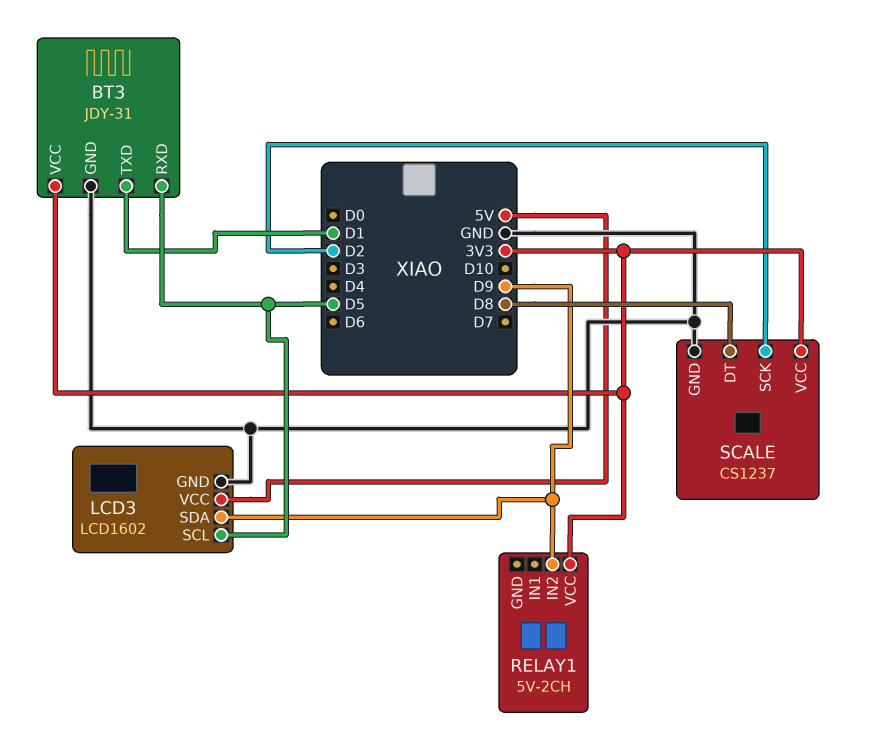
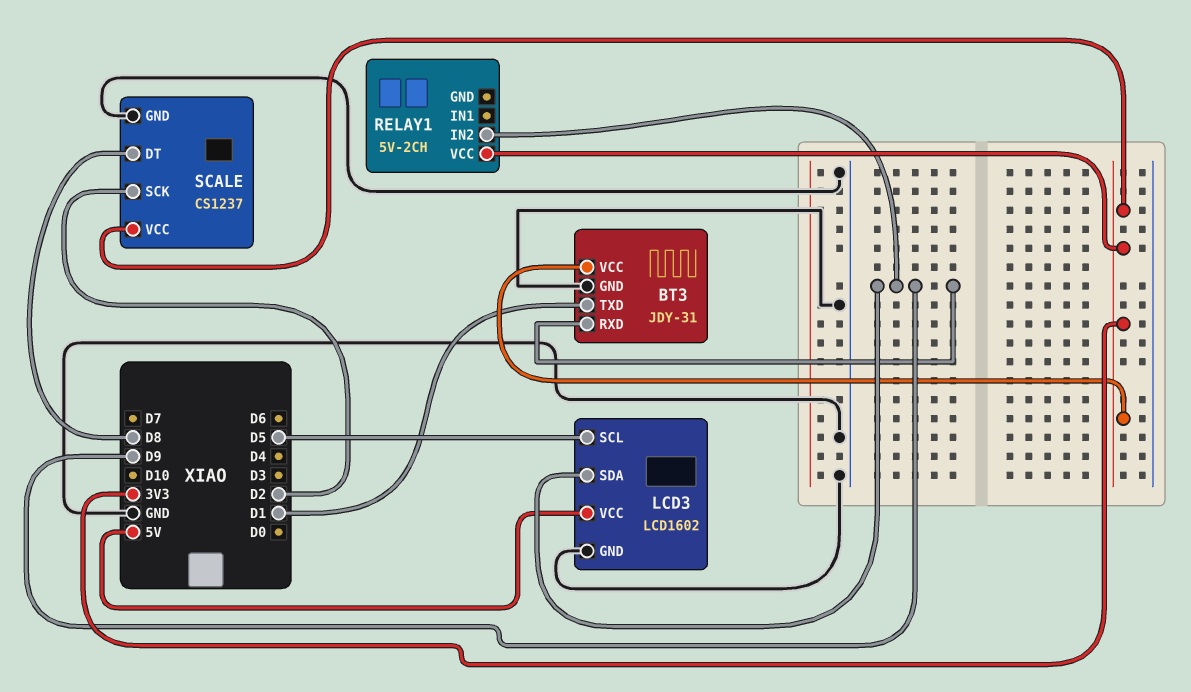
BT3 pin RXD: D5 -> D9

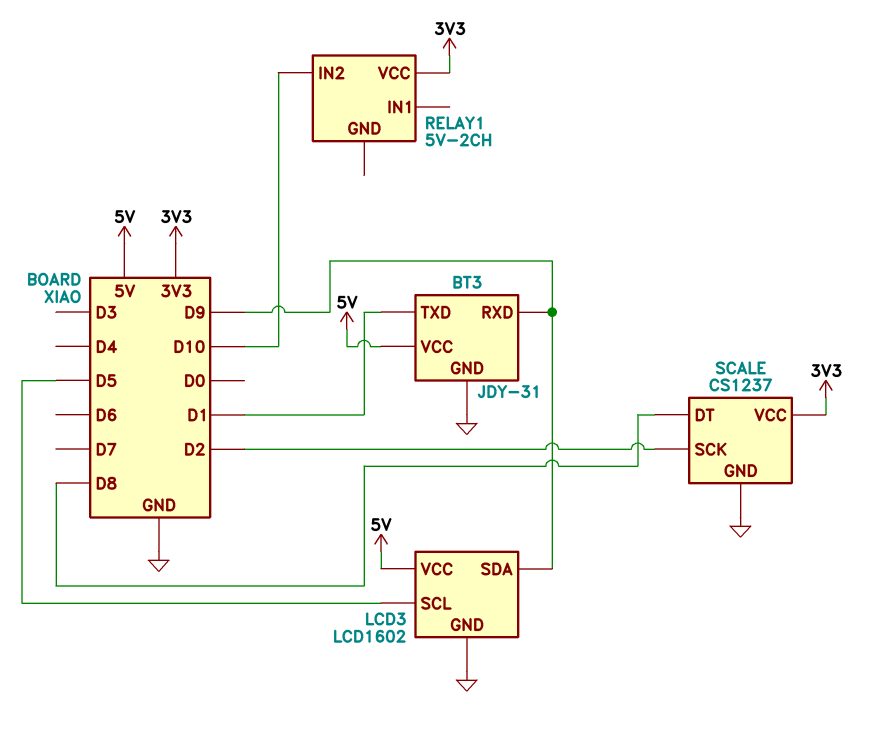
BT3 pin VCC: 3V3 -> 5V
RELAY1 pin IN2: D9 -> D10

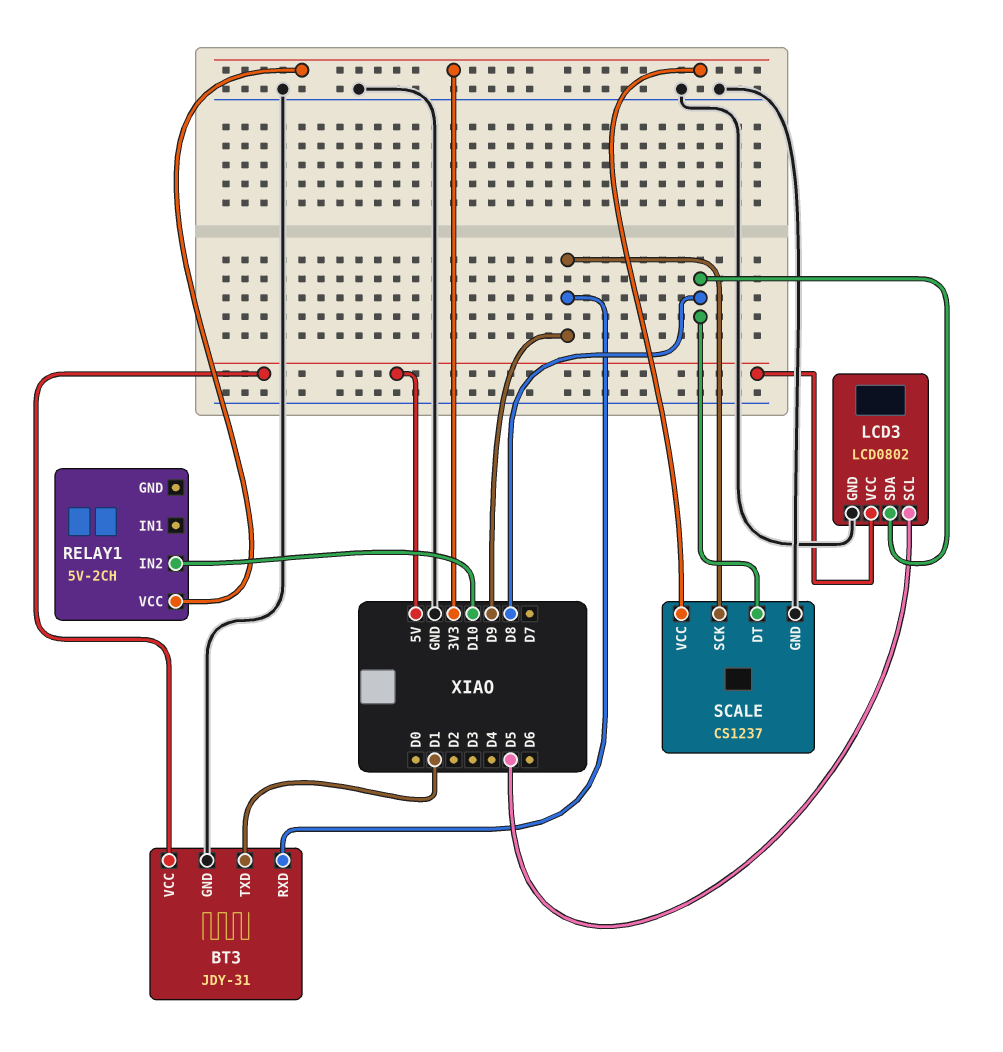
LCD3: LCD1602 -> LCD0802
LCD3 pin SDA: D9 -> D8
SCALE pin SCK: D2 -> D9

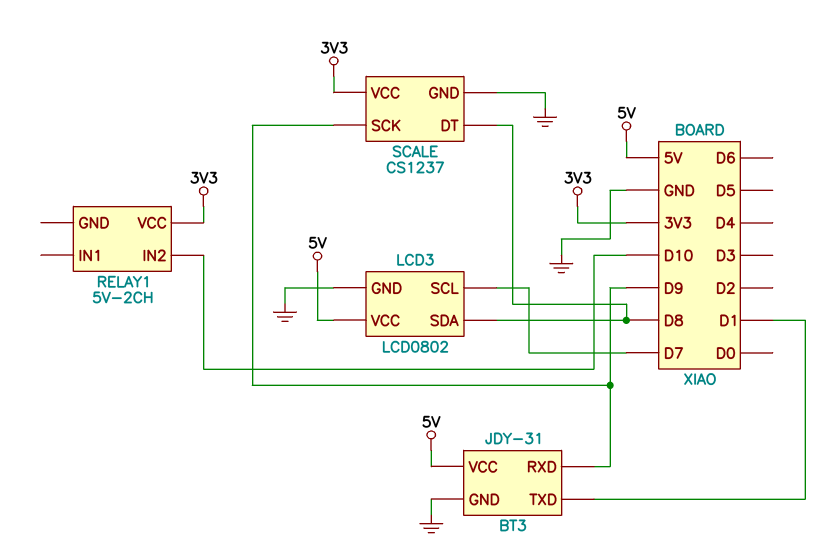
LCD3 pin SCL: D5 -> D7

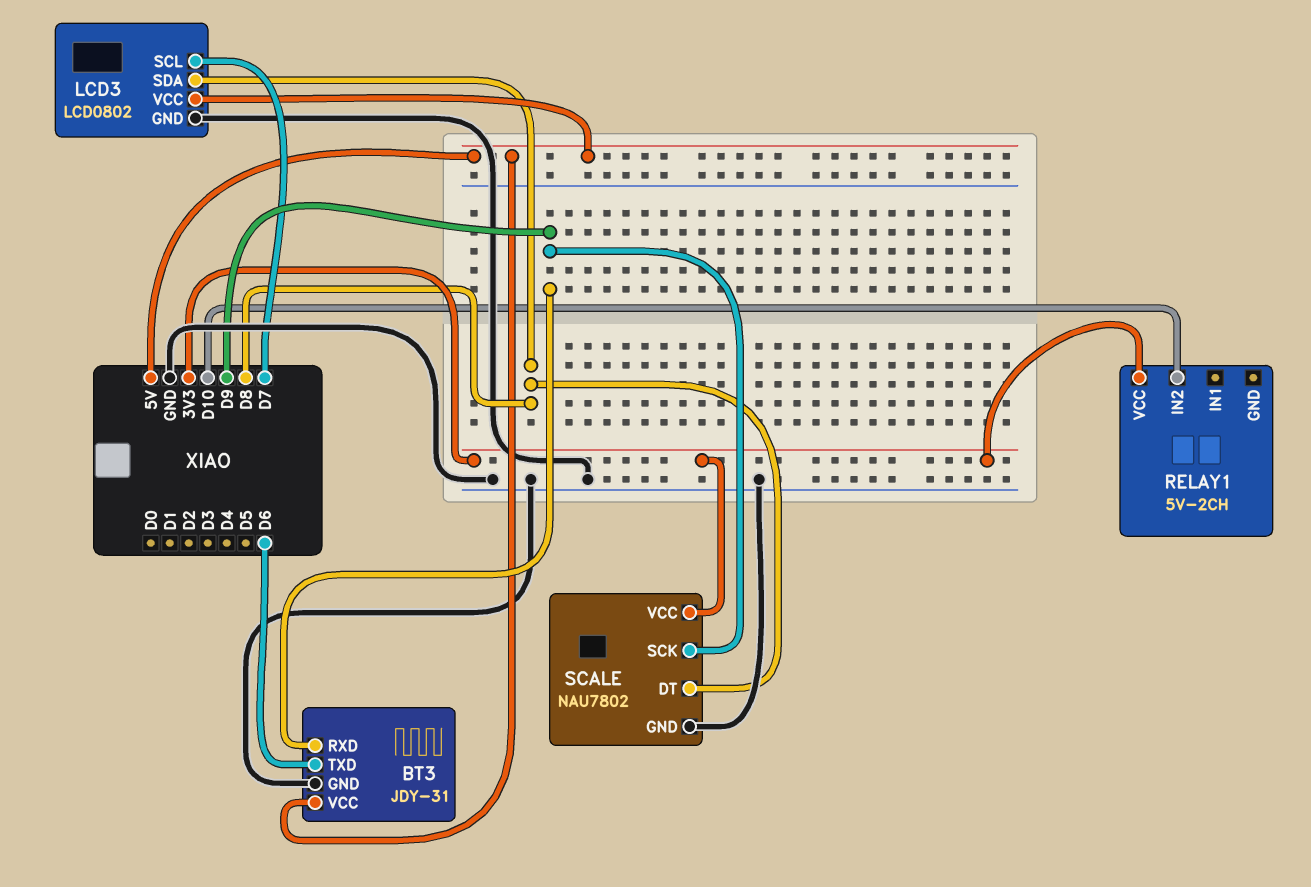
BT3 pin TXD: D1 -> D6
SCALE: CS1237 -> NAU7802

